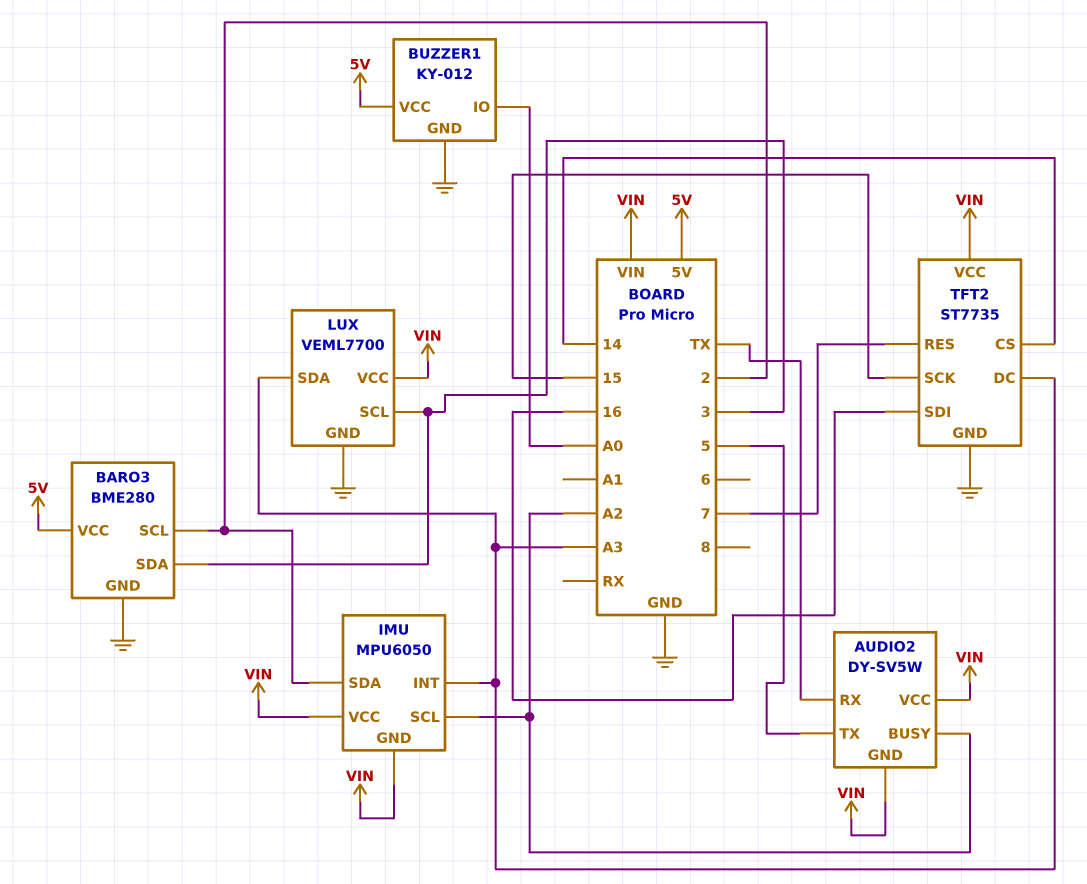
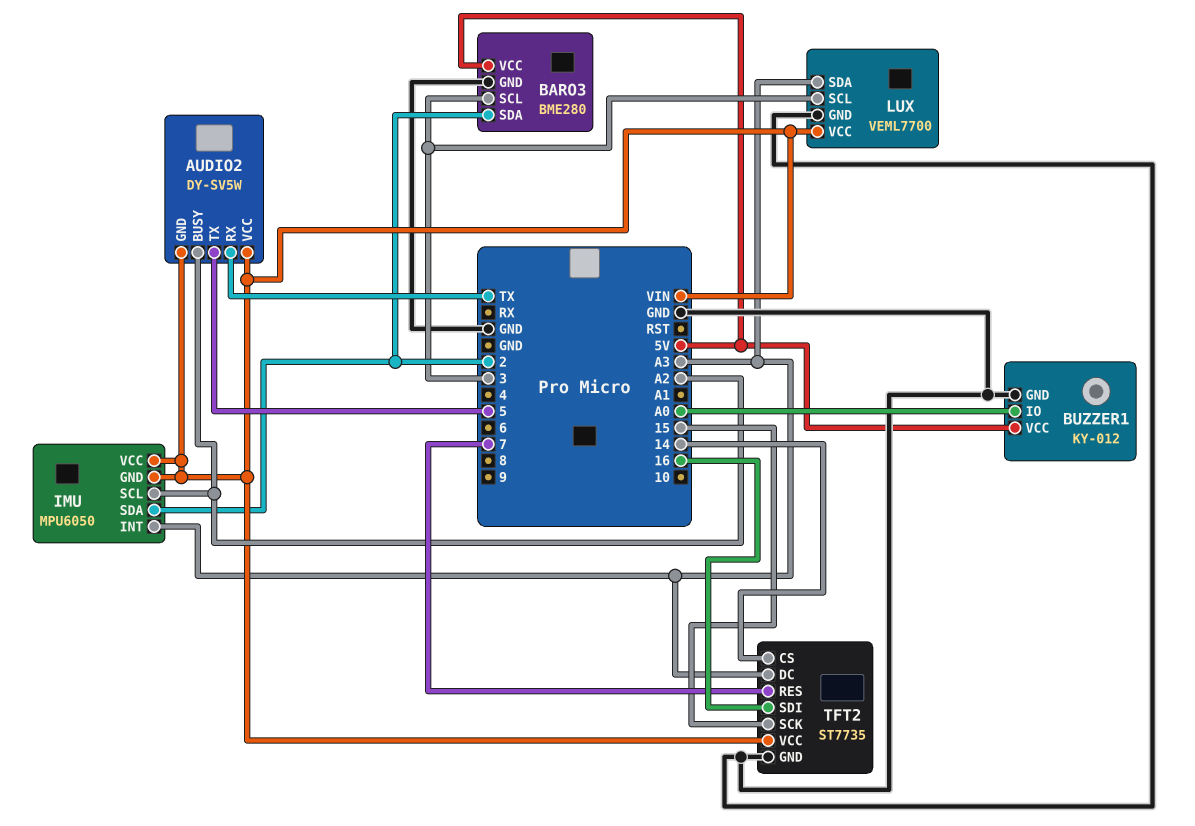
BARO3 pin SCL: 2 -> 3
BARO3 pin SDA: 3 -> 2

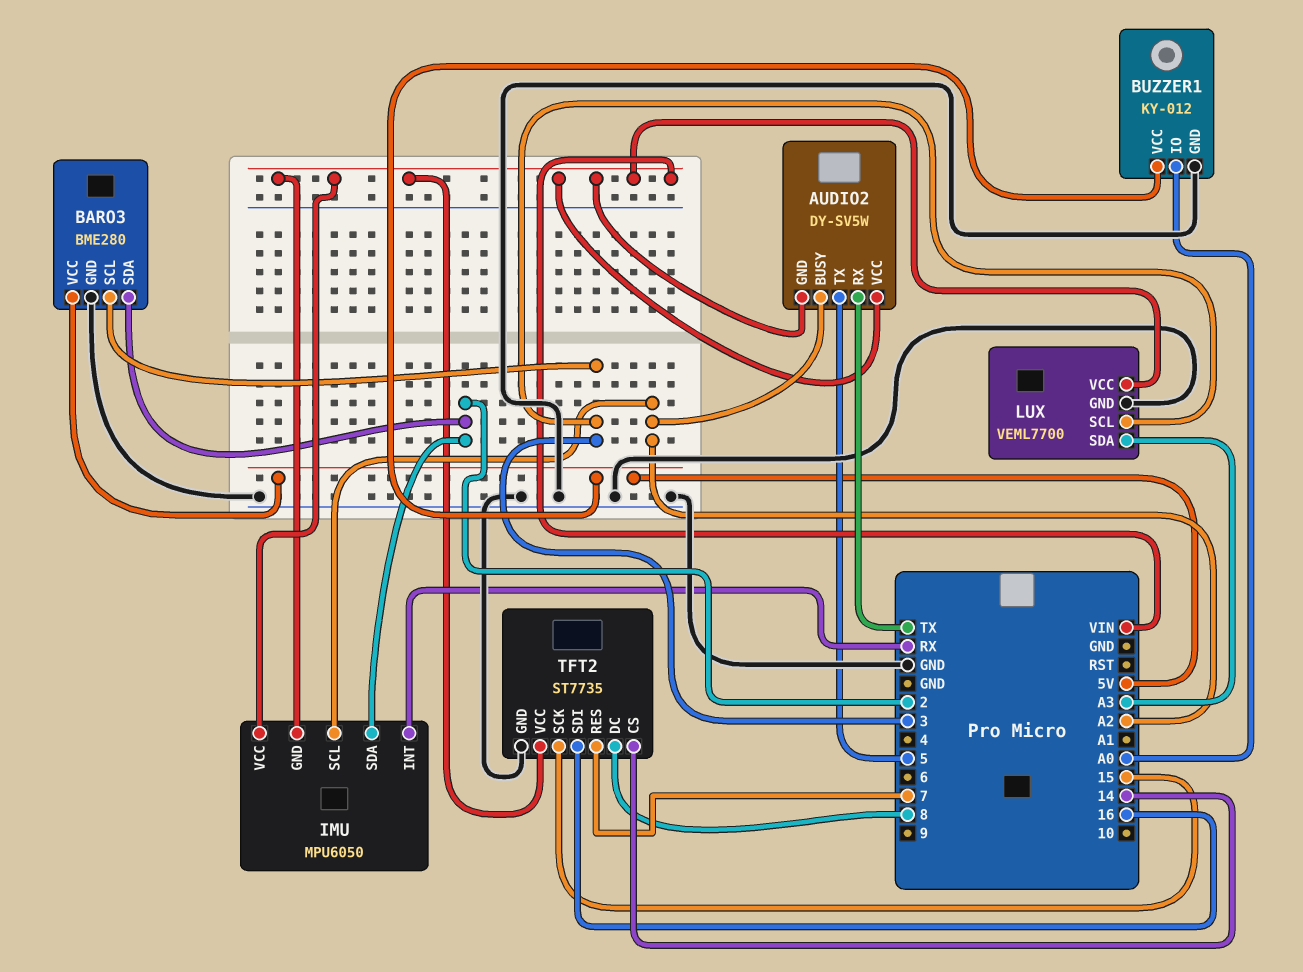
IMU pin INT: A3 -> RX
TFT2 pin DC: A3 -> 8

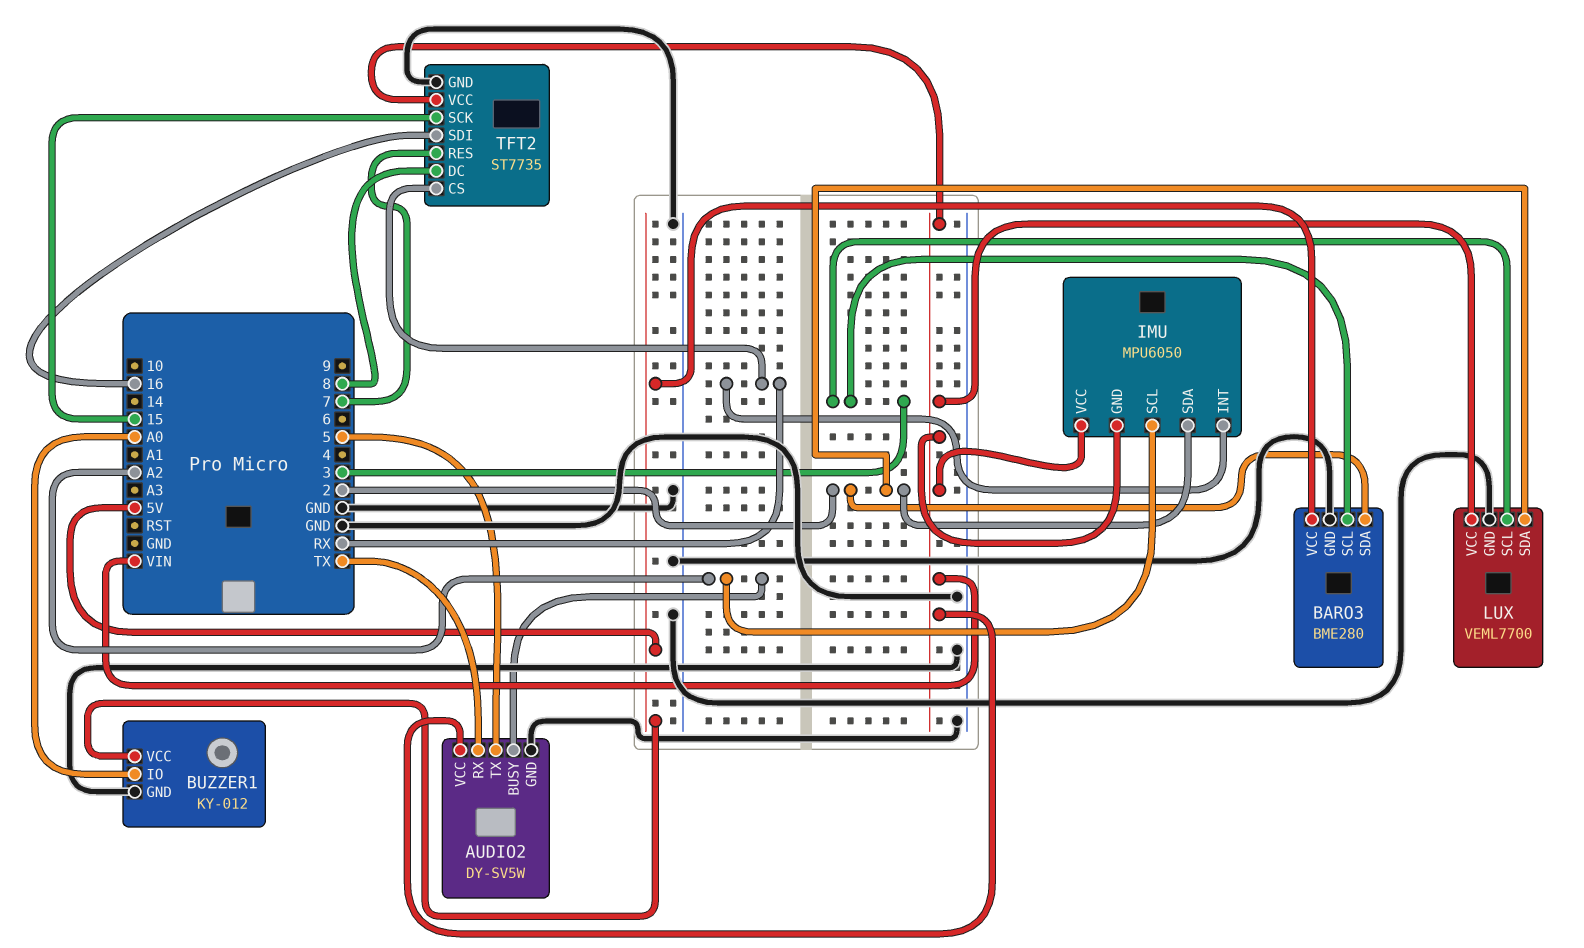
AUDIO2 pin GND: VIN -> GND
LUX pin SDA: A3 -> 2
TFT2 pin CS: 14 -> RX

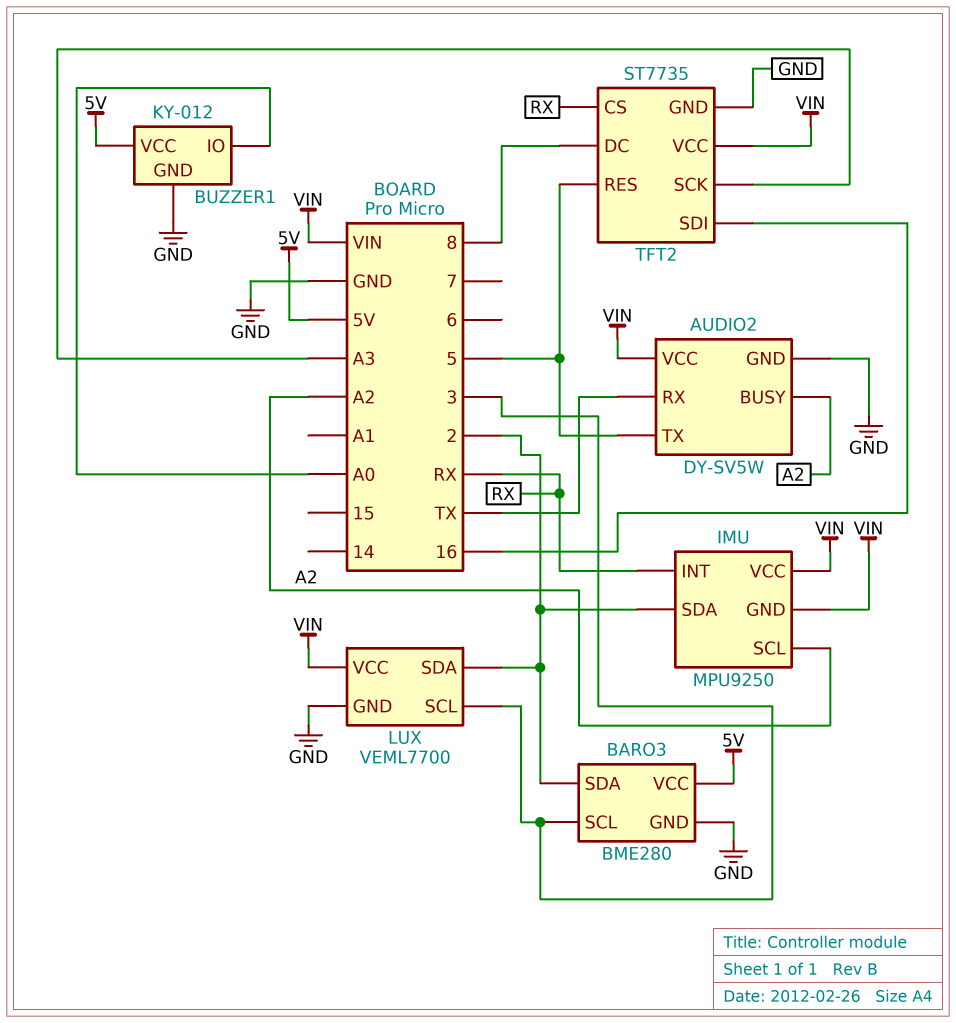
IMU: MPU6050 -> MPU9250
TFT2 pin RES: 7 -> 5
TFT2 pin SCK: 15 -> A3

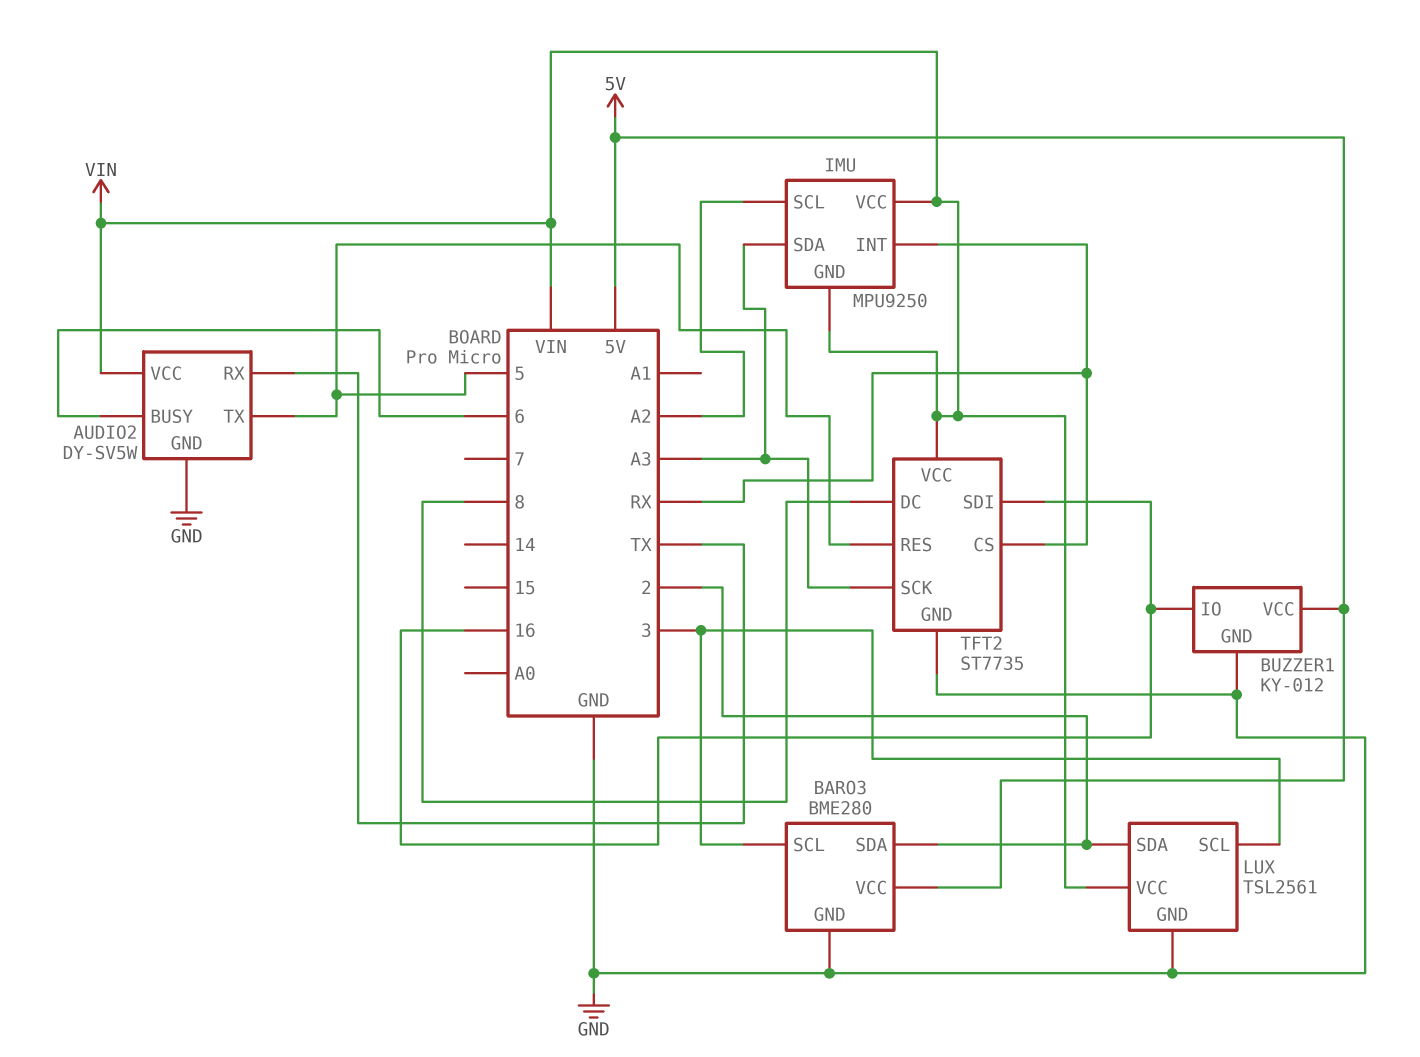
AUDIO2 pin BUSY: A2 -> 6
BUZZER1 pin IO: A0 -> 16
IMU pin SDA: 2 -> A3
LUX: VEML7700 -> TSL2561

